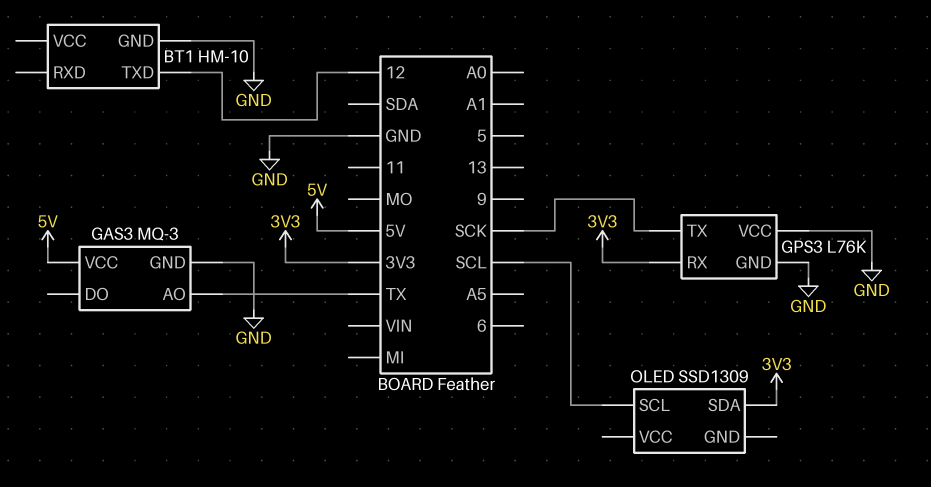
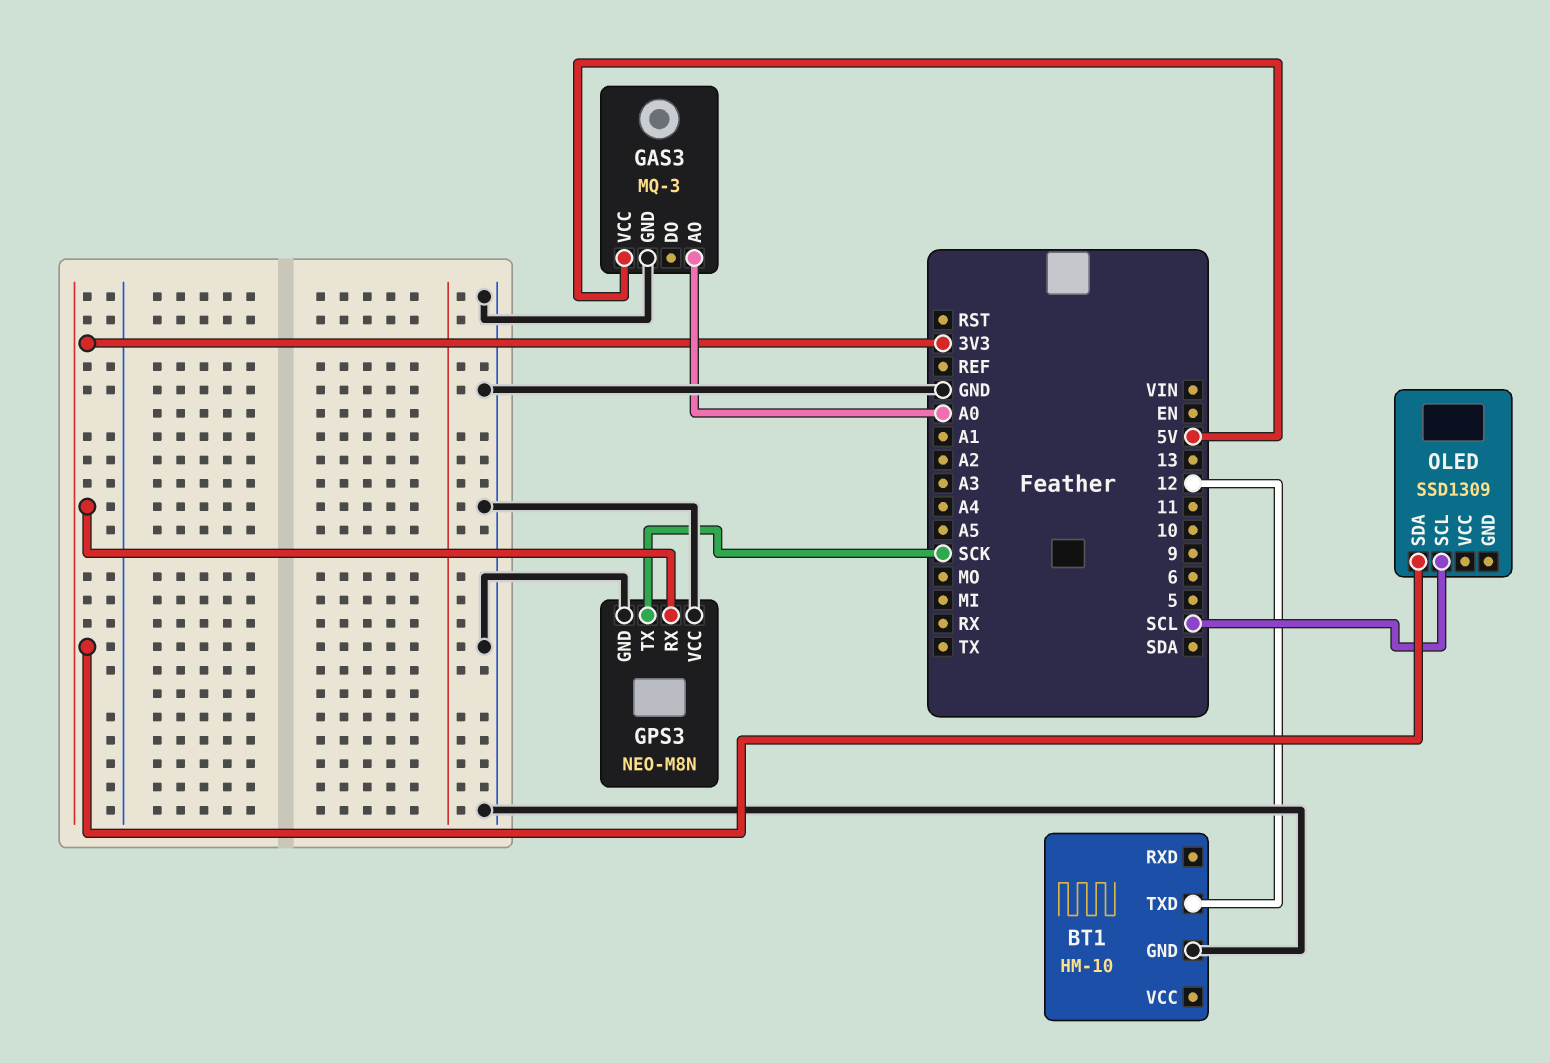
GAS3 pin AO: TX -> A0
GPS3: L76K -> NEO-M8N

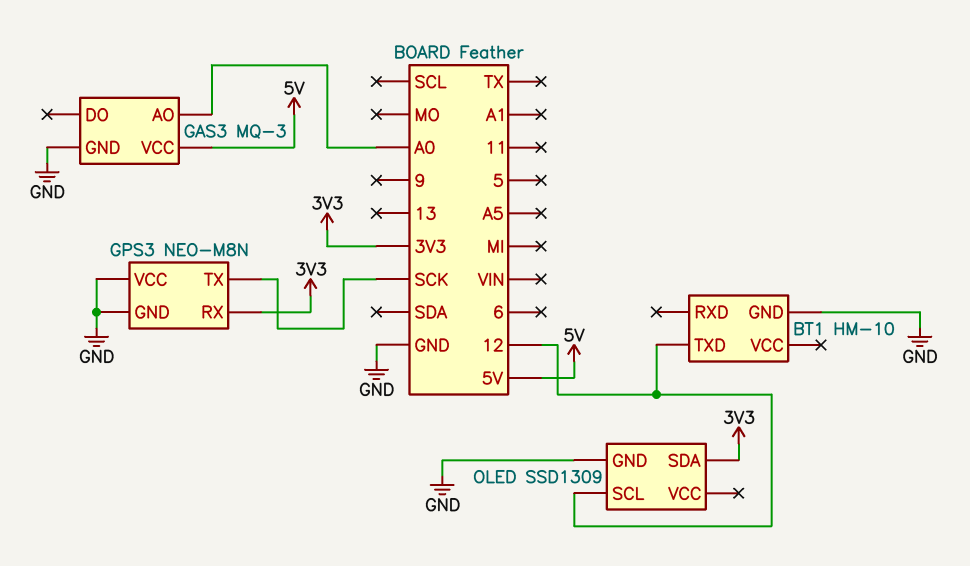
OLED pin GND: none -> GND
OLED pin SCL: SCL -> 12

